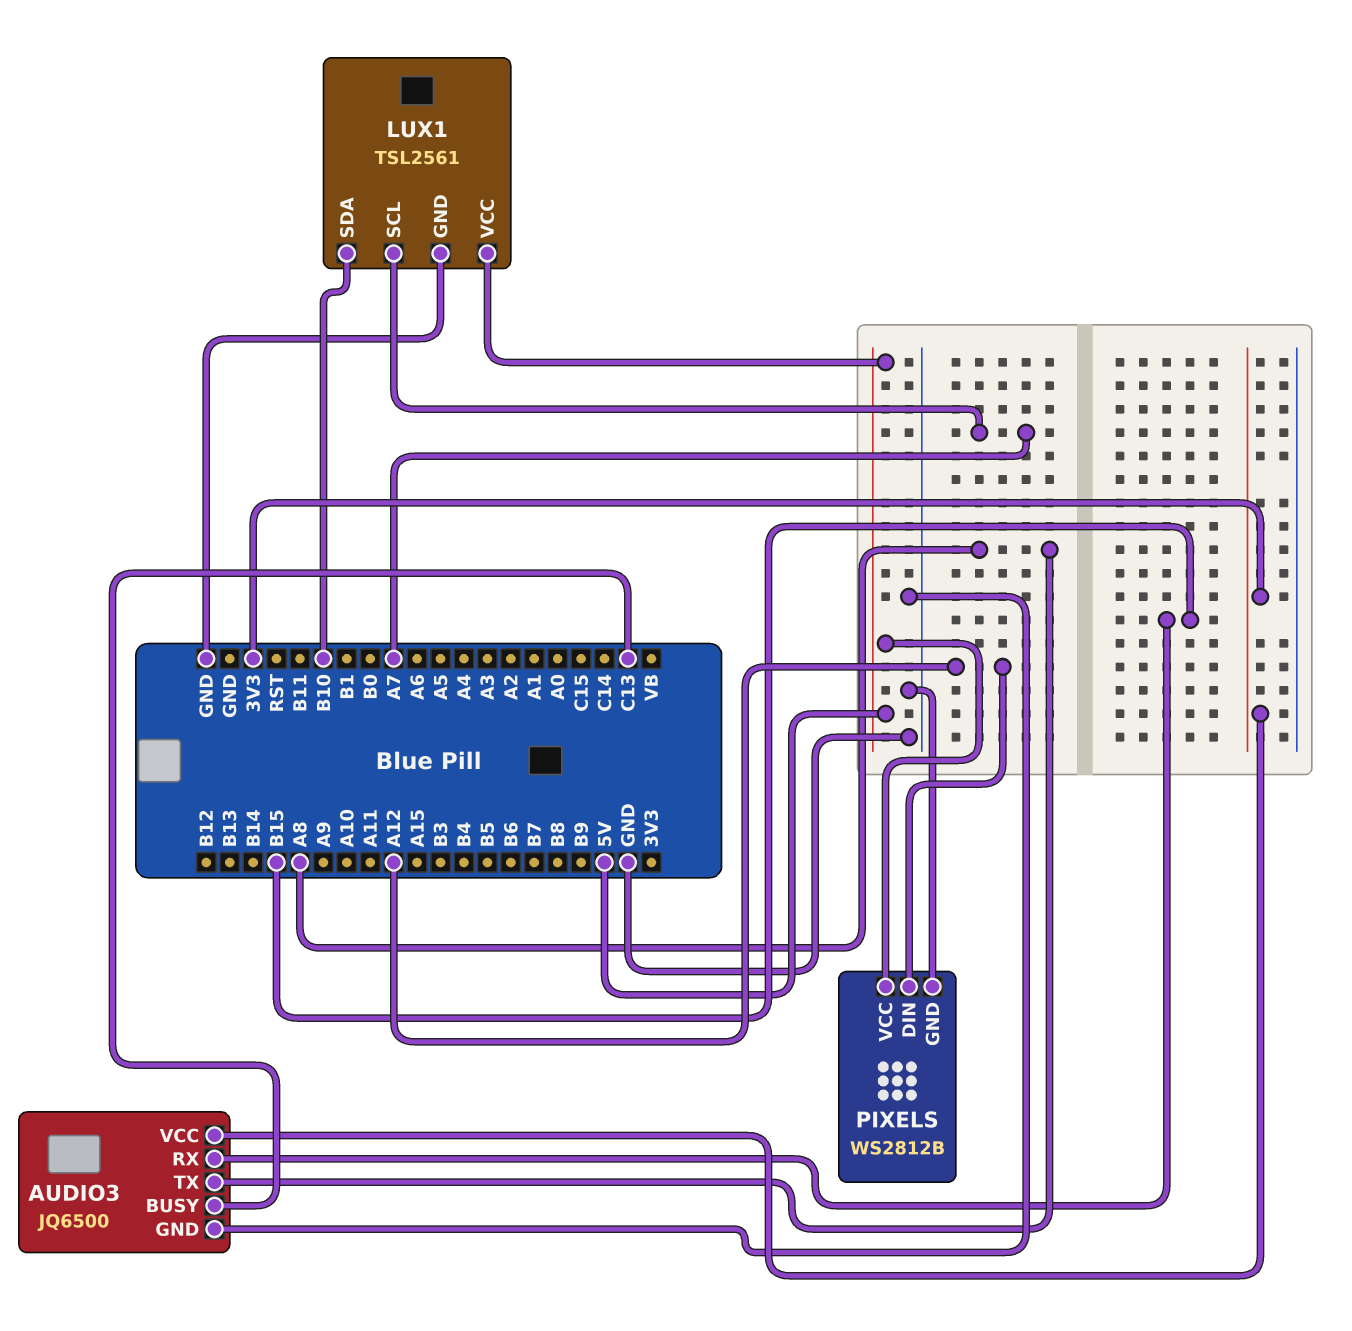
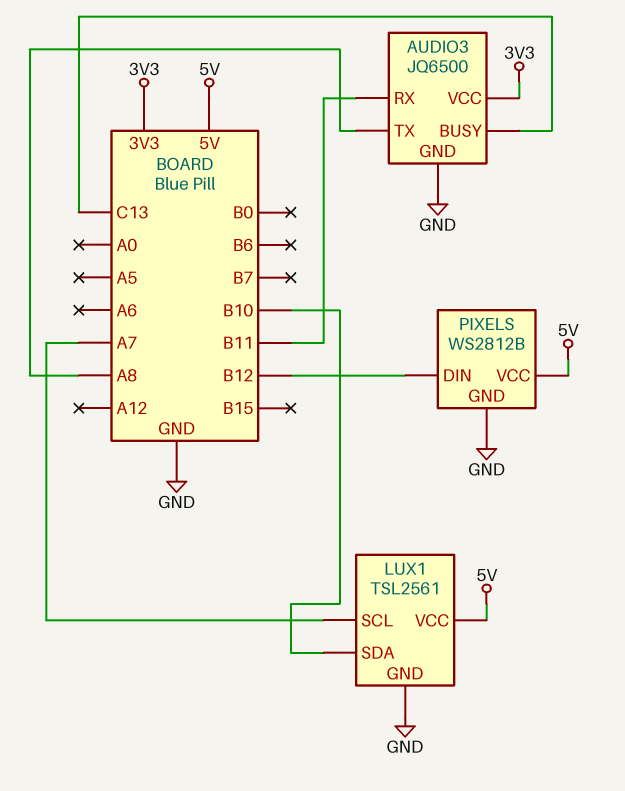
AUDIO3 pin RX: B15 -> B11
PIXELS pin DIN: A12 -> B12

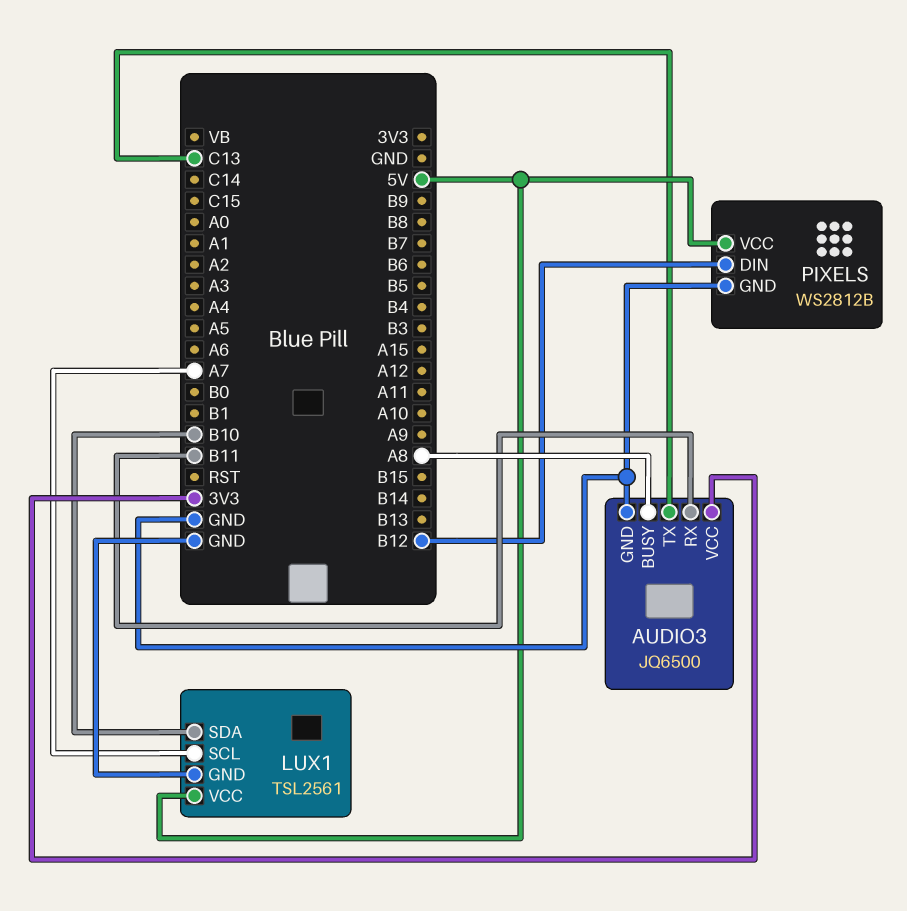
AUDIO3 pin BUSY: C13 -> A8
AUDIO3 pin TX: A8 -> C13

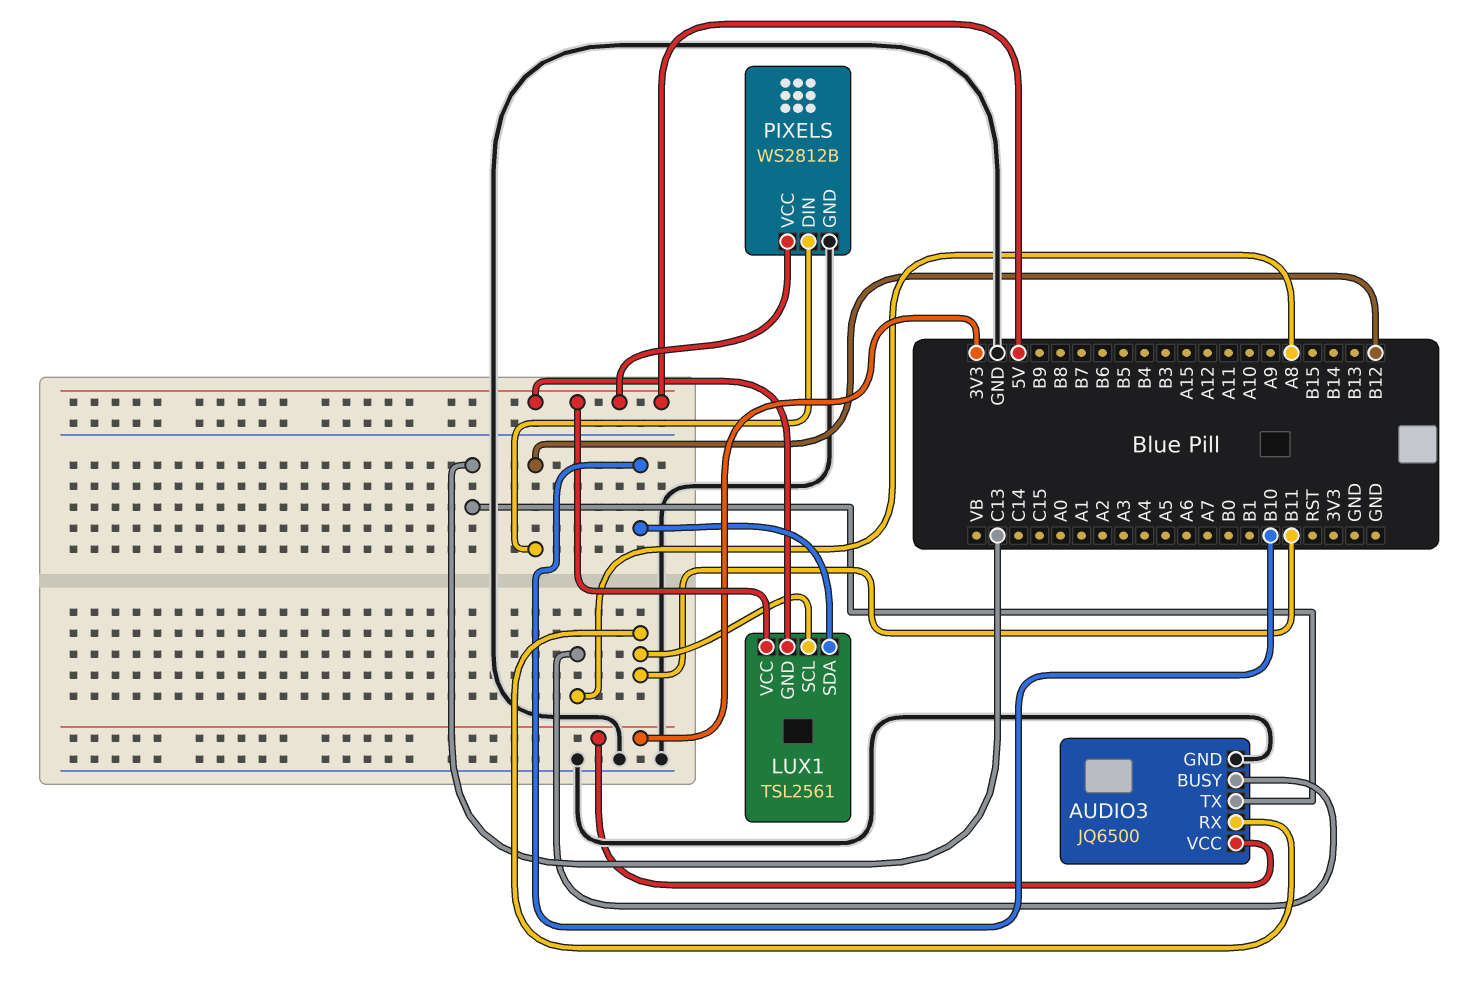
LUX1 pin GND: GND -> 5V
LUX1 pin SCL: A7 -> B11

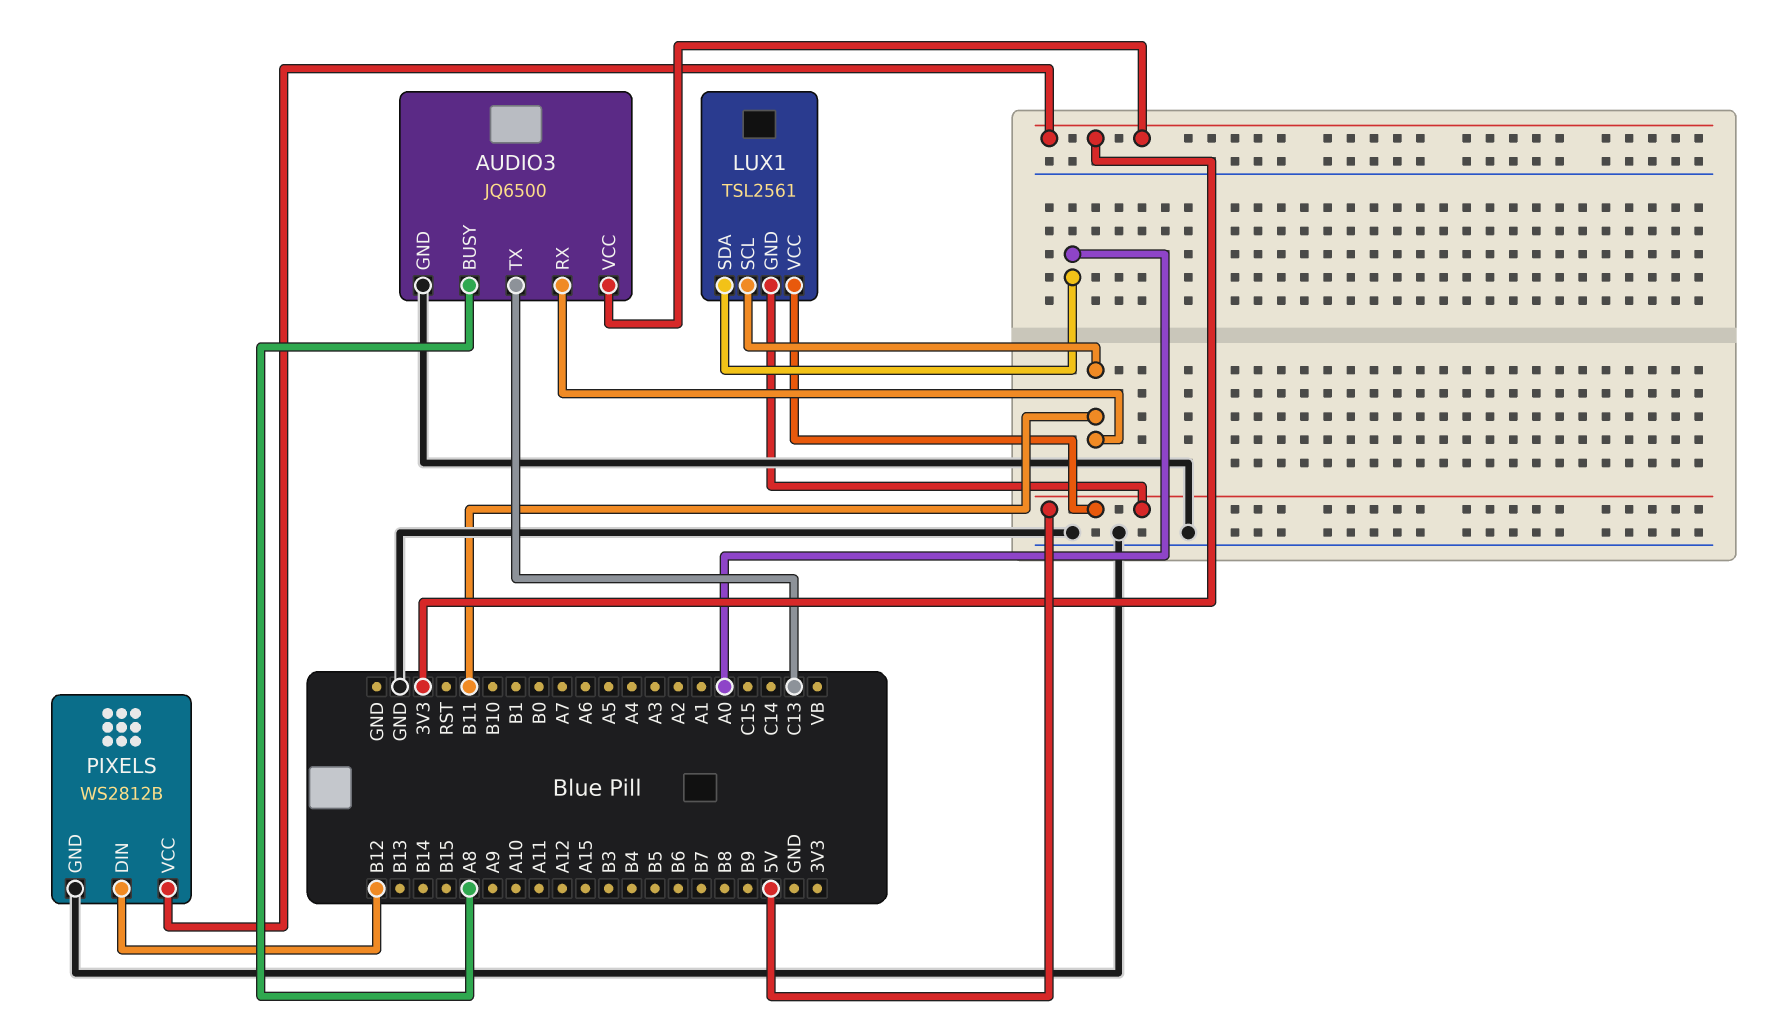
LUX1 pin SDA: B10 -> A0
PIXELS pin VCC: 5V -> 3V3

